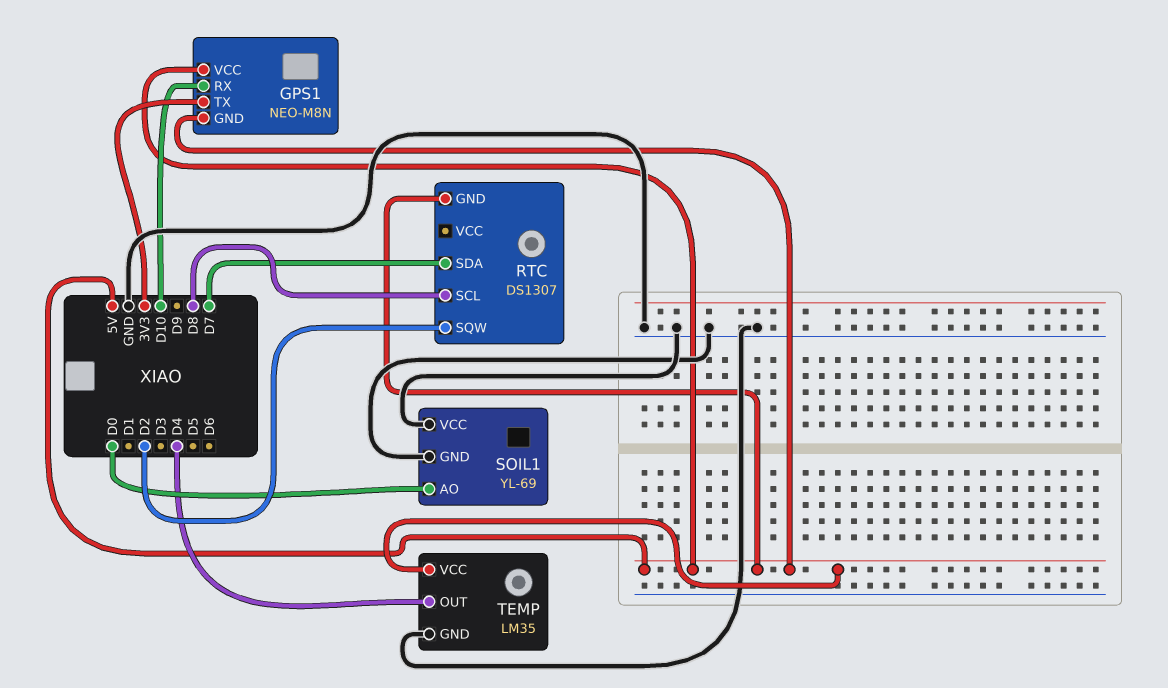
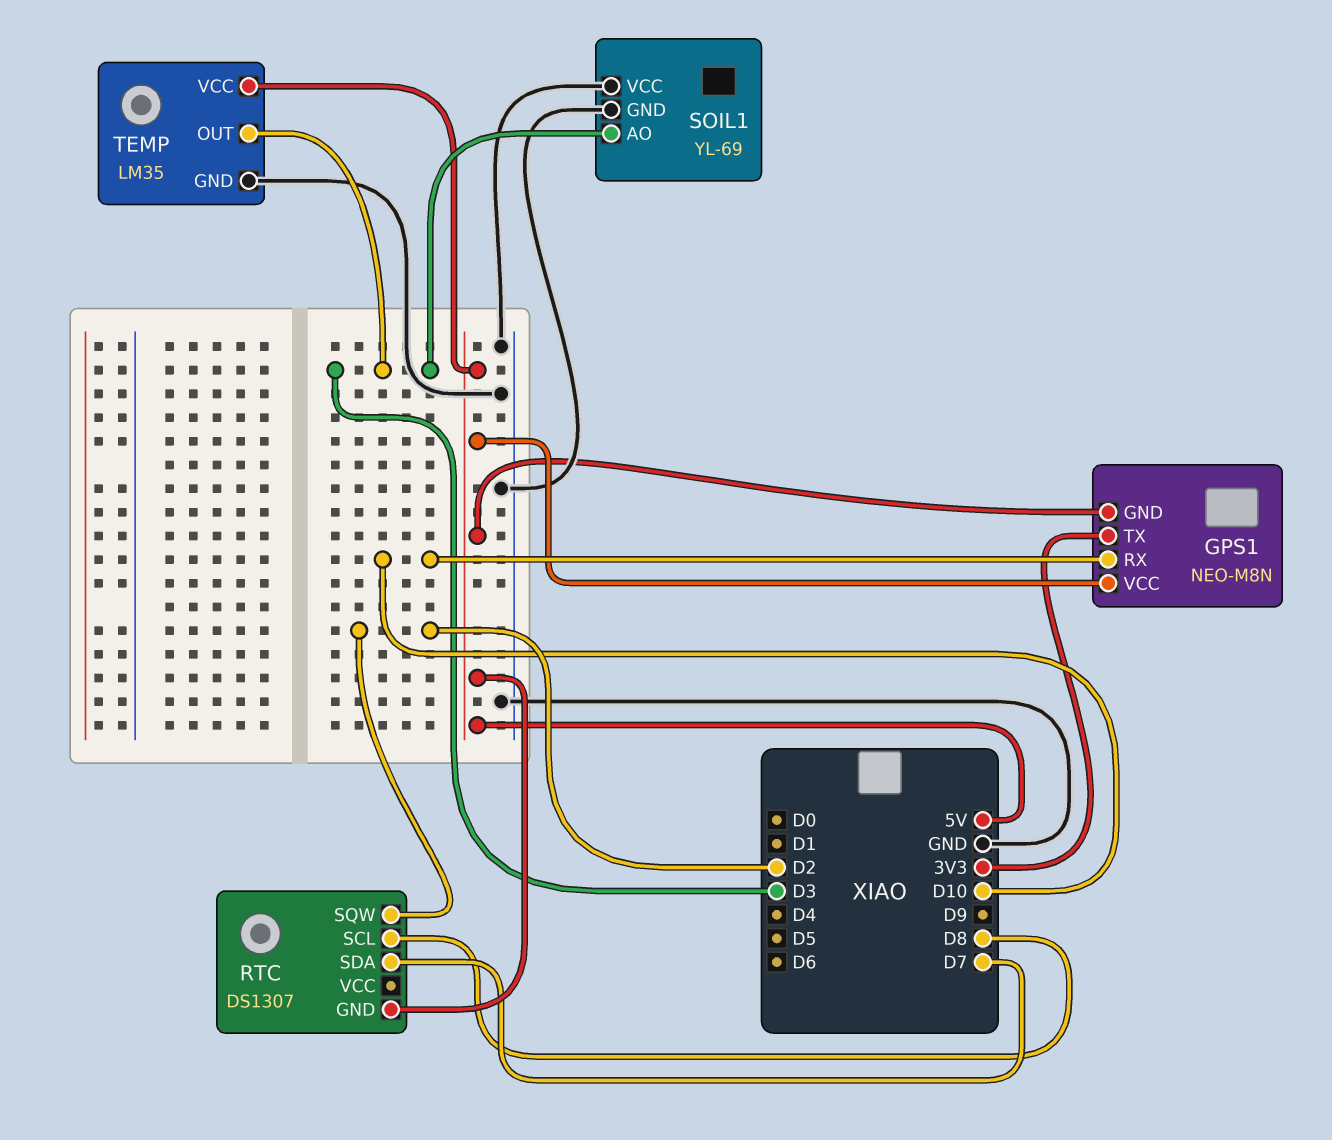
SOIL1 pin AO: D0 -> D3
TEMP pin OUT: D4 -> D3

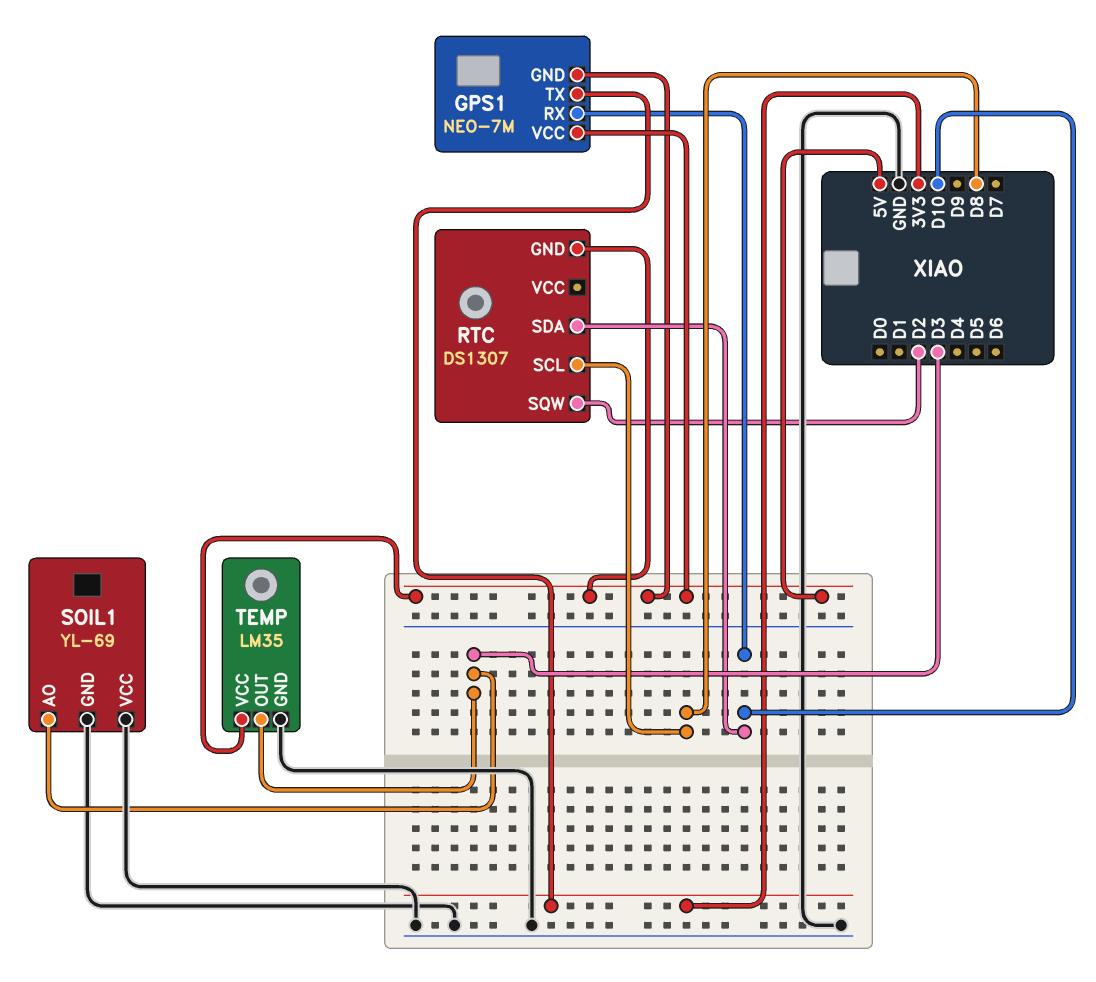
GPS1: NEO-M8N -> NEO-7M
RTC pin SDA: D7 -> D10

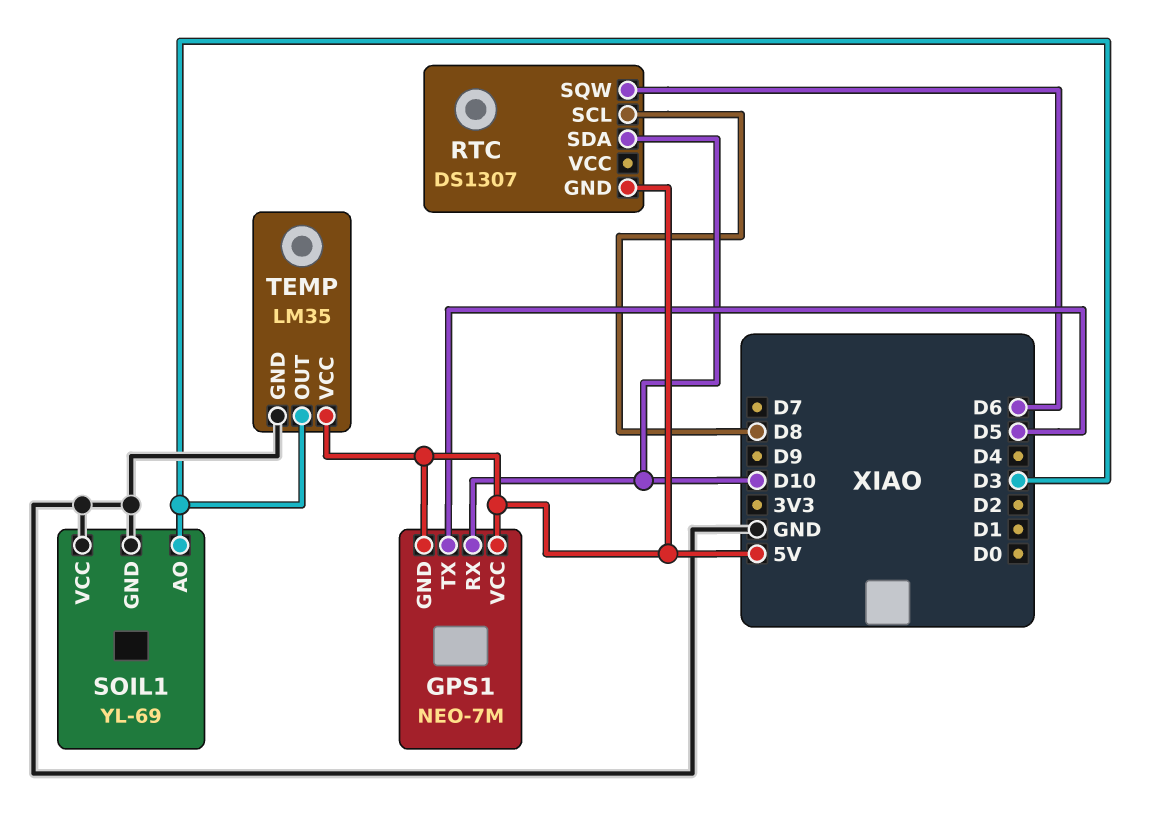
GPS1 pin TX: 3V3 -> D5
RTC pin SQW: D2 -> D6

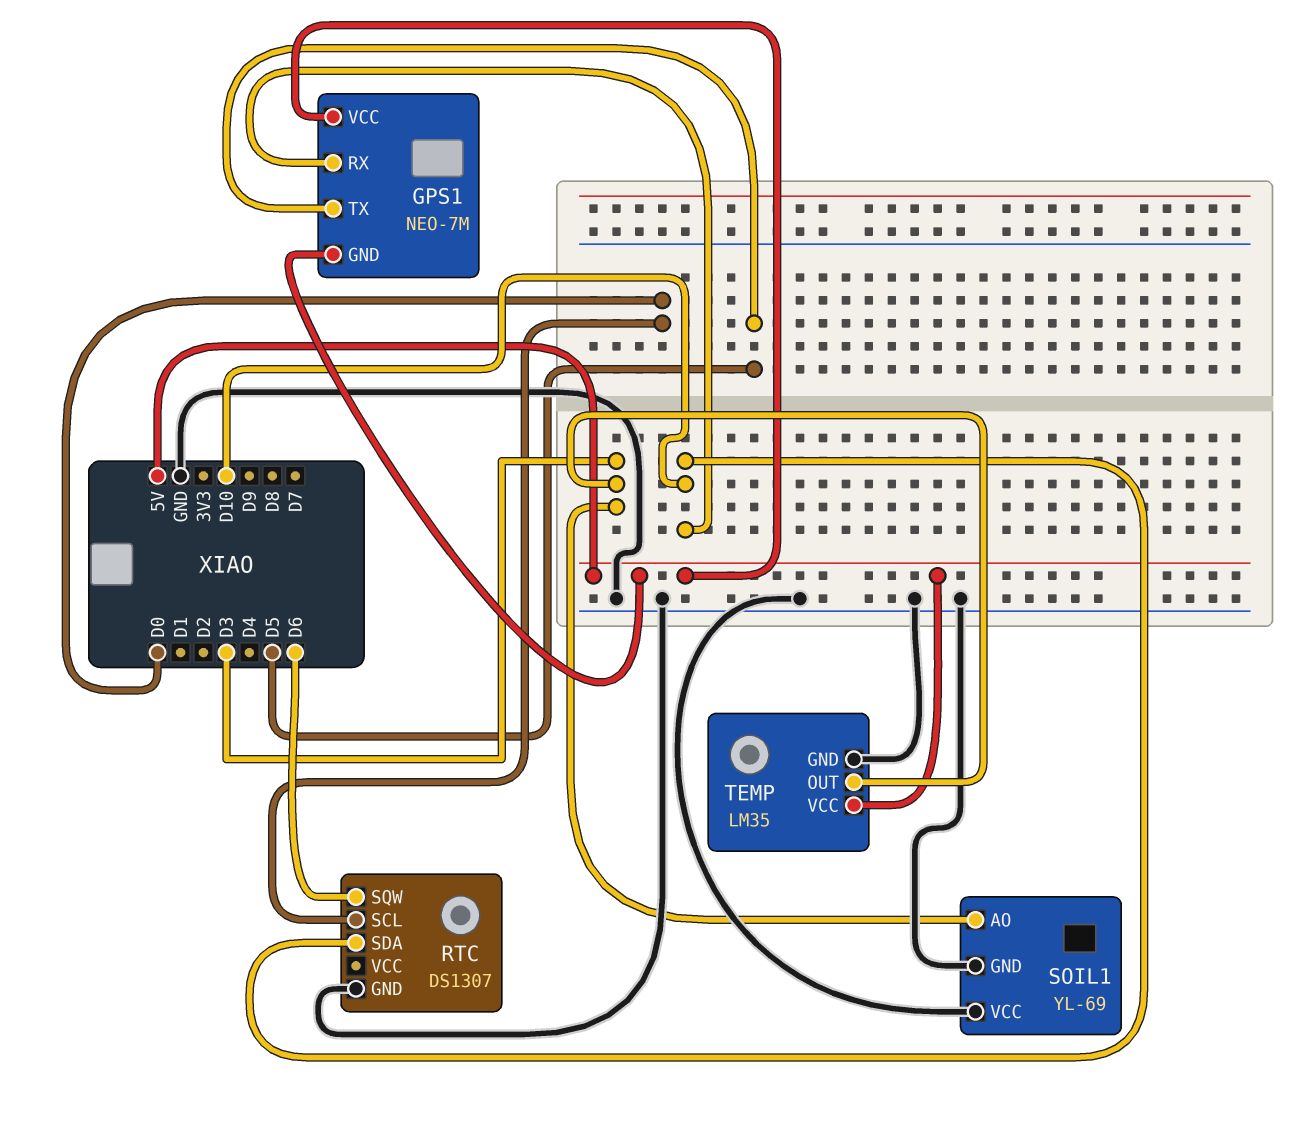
RTC pin GND: 5V -> GND
RTC pin SCL: D8 -> D0

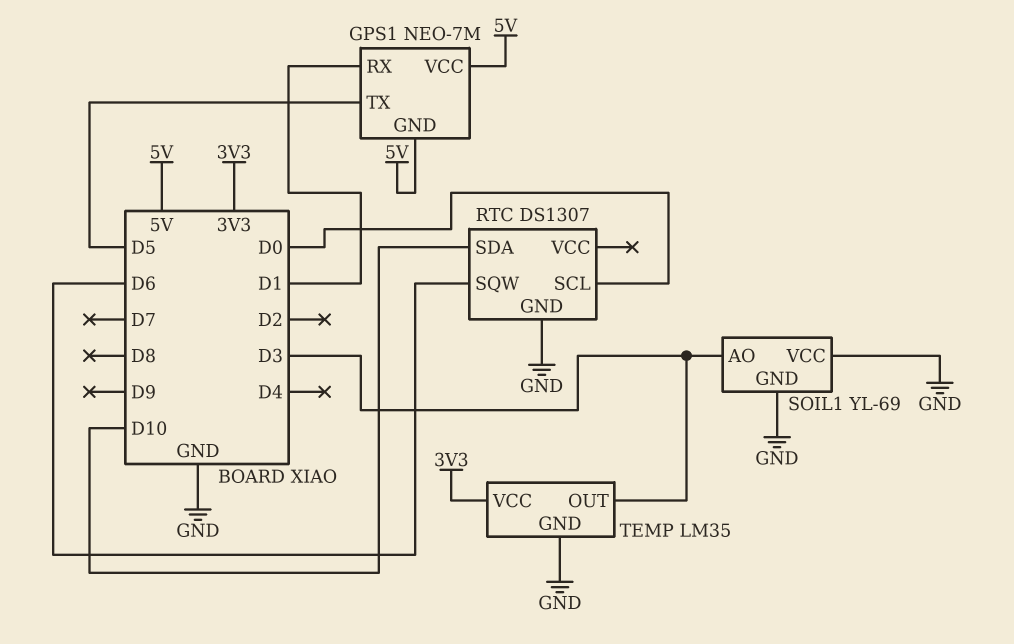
GPS1 pin RX: D10 -> D1
TEMP pin VCC: 5V -> 3V3

